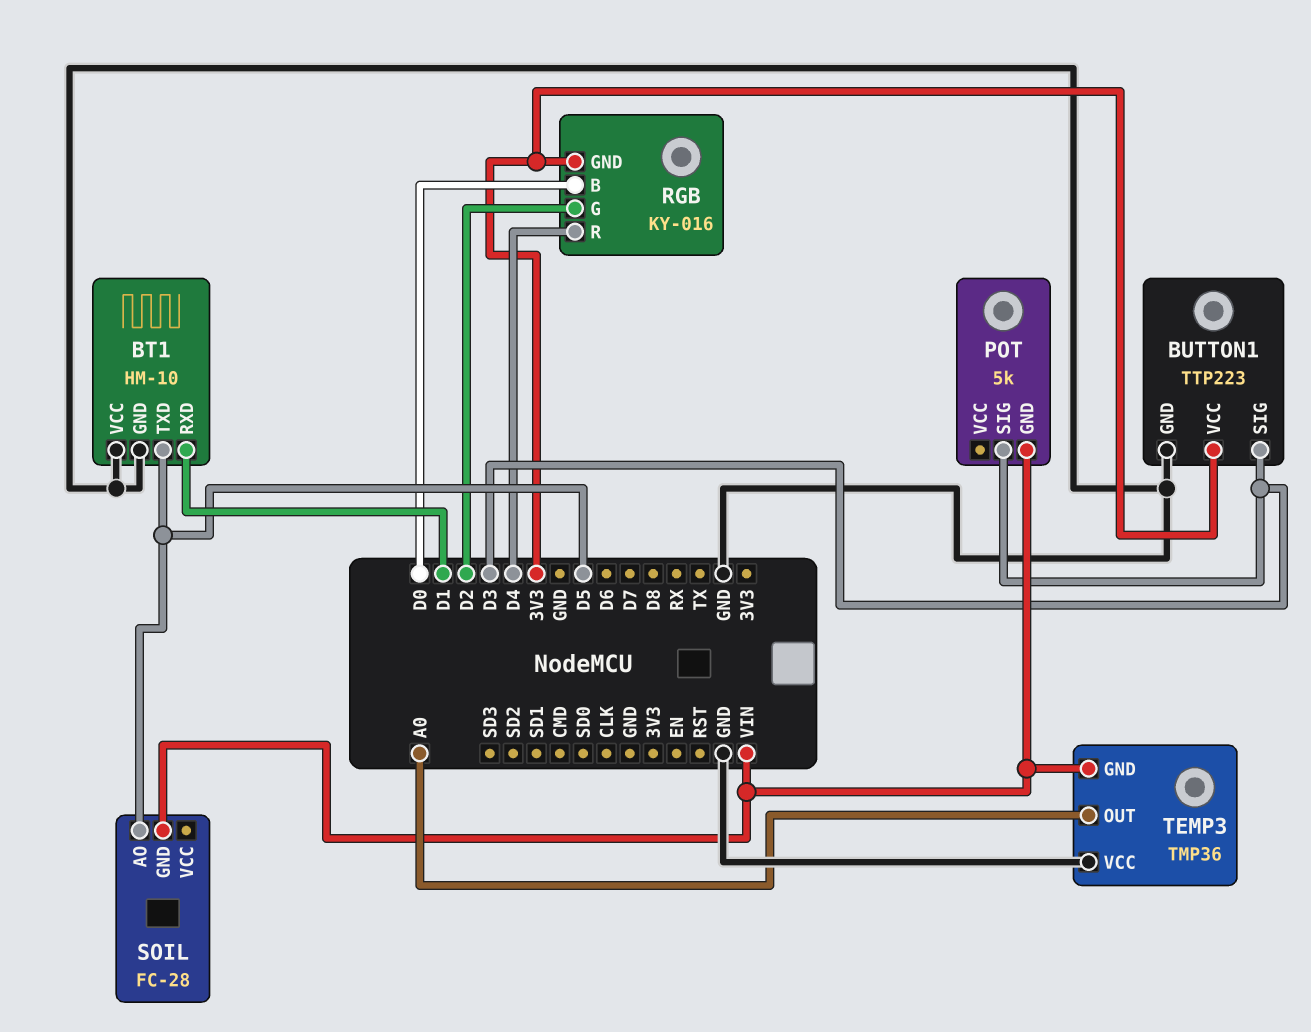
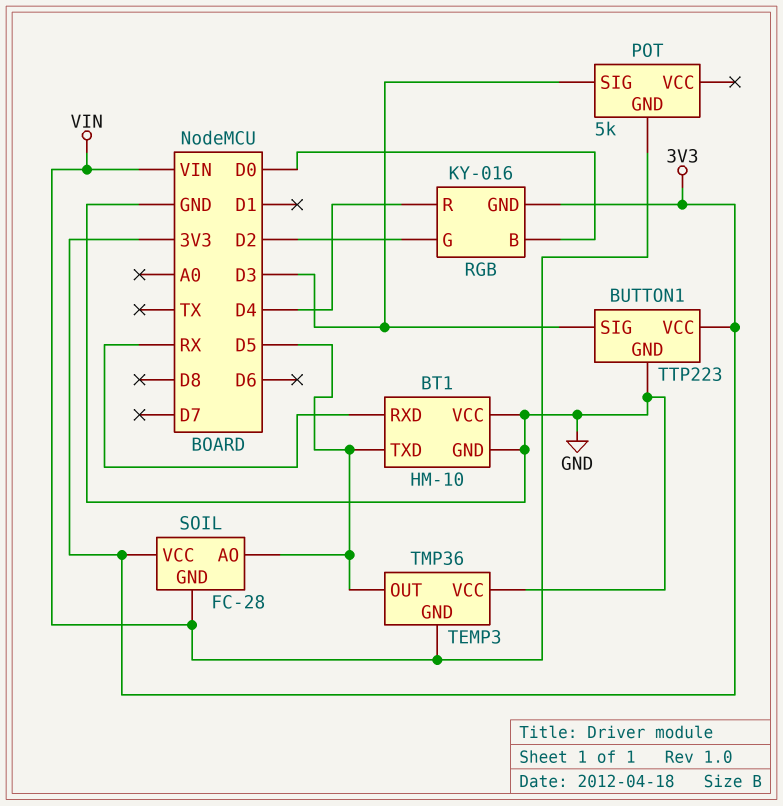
BT1 pin RXD: D1 -> RX
SOIL pin VCC: none -> 3V3
TEMP3 pin OUT: A0 -> D5

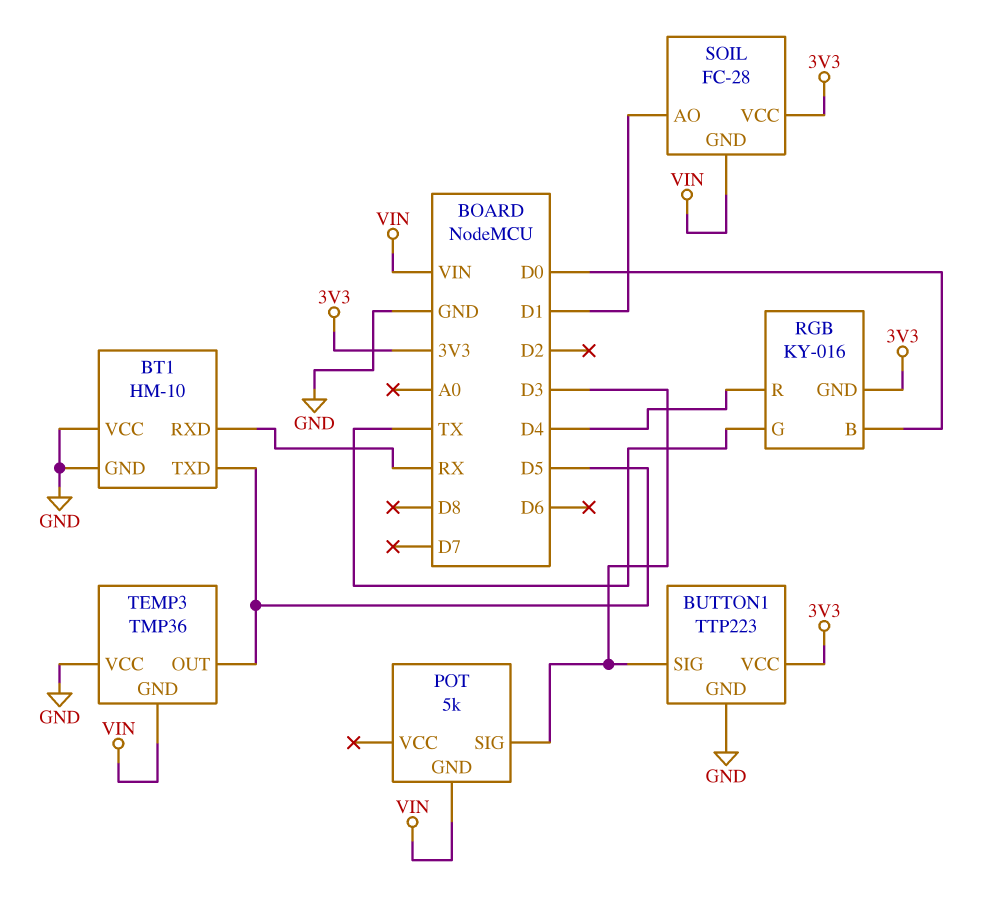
RGB pin G: D2 -> TX
SOIL pin AO: D5 -> D1

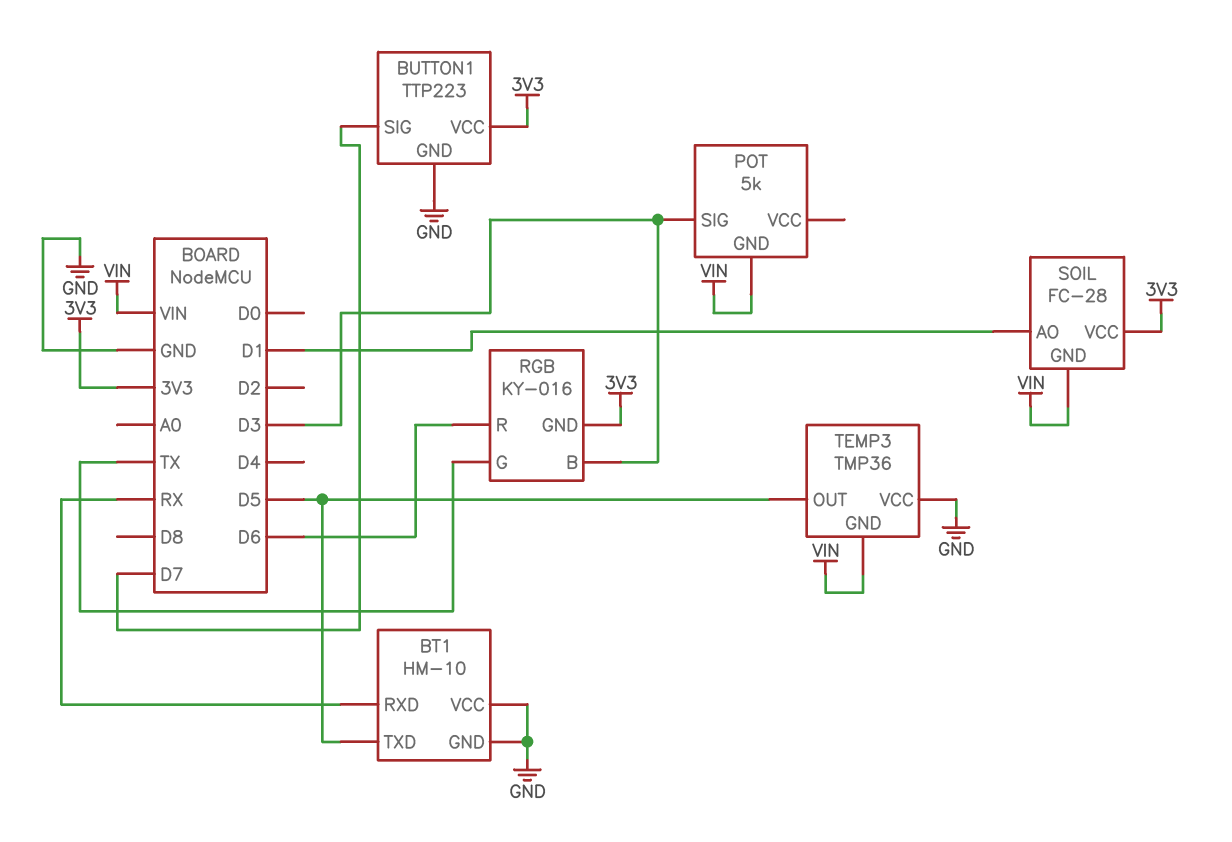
BUTTON1 pin SIG: D3 -> D7
RGB pin B: D0 -> D3
RGB pin R: D4 -> D6

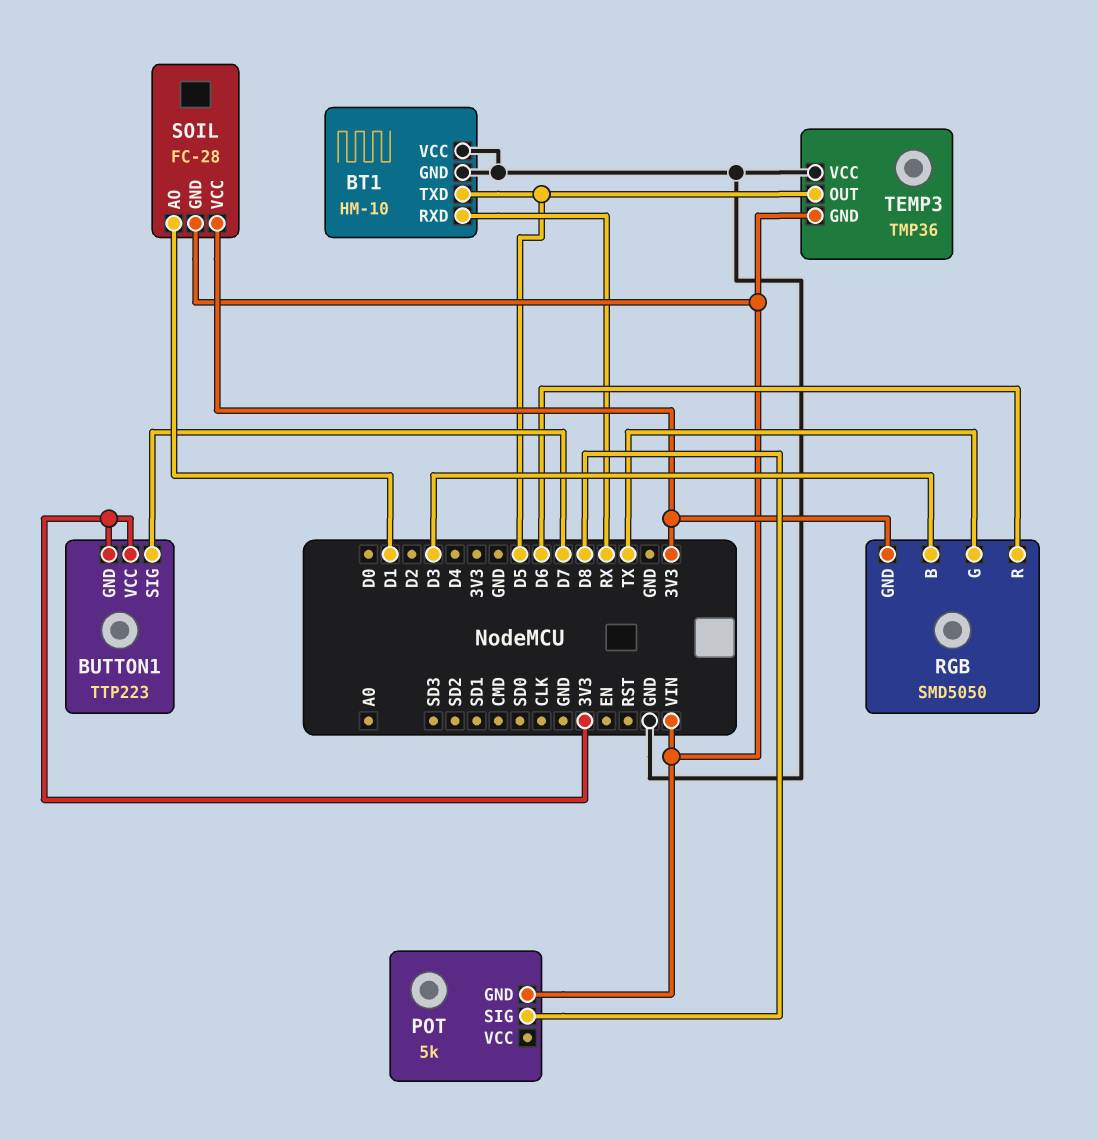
BUTTON1 pin GND: GND -> 3V3
POT pin SIG: D3 -> D8
RGB: KY-016 -> SMD5050

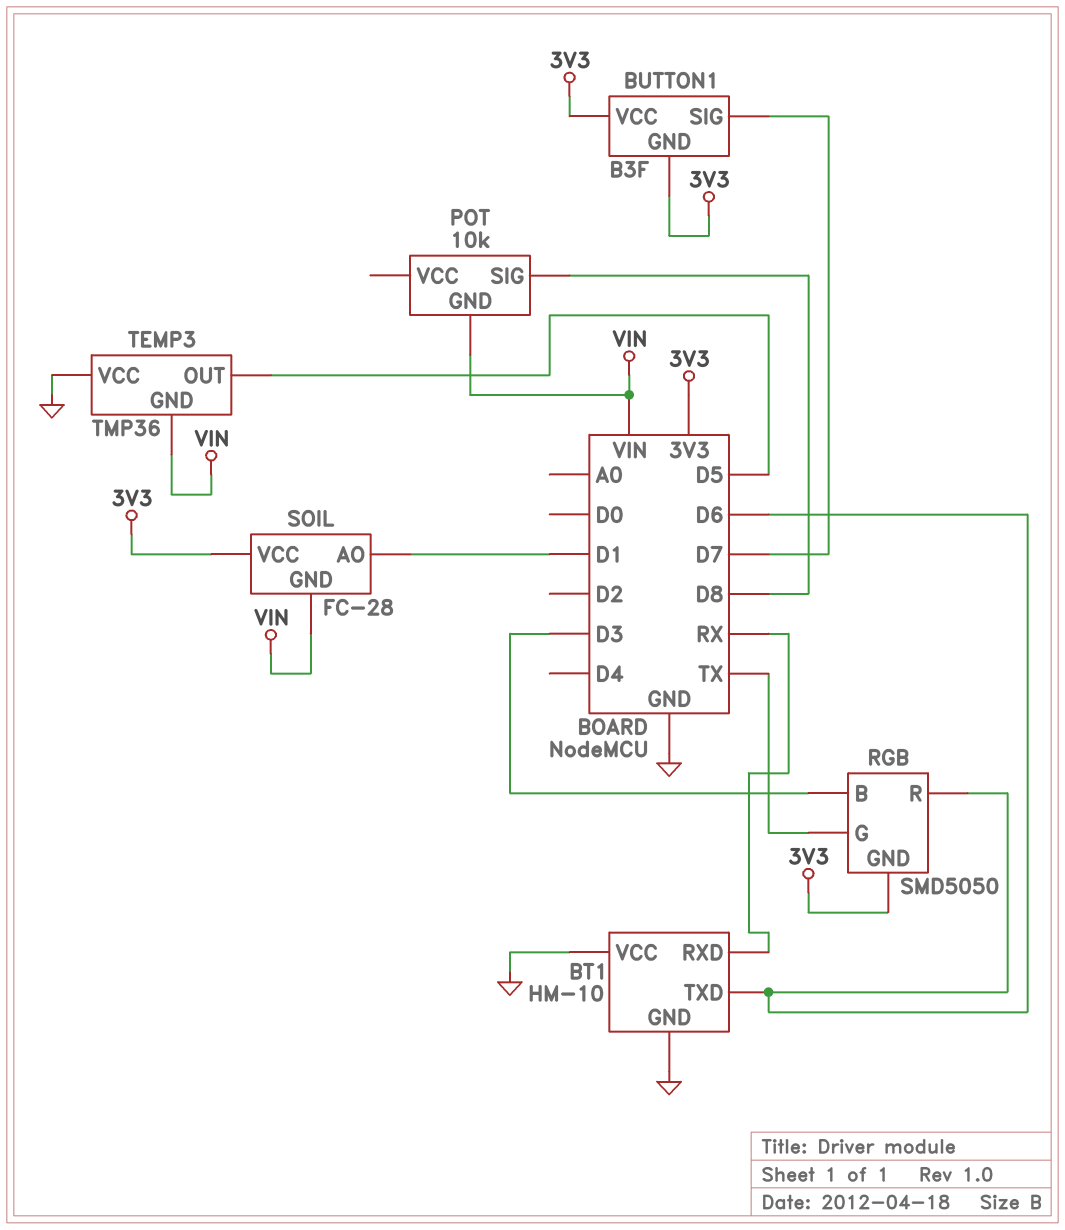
BT1 pin TXD: D5 -> D6
BUTTON1: TTP223 -> B3F
POT: 5k -> 10k

